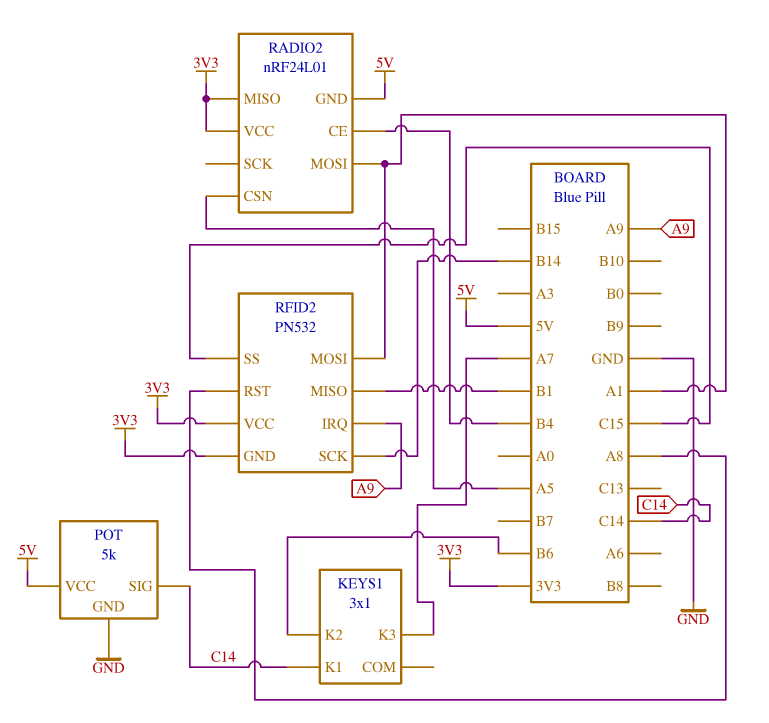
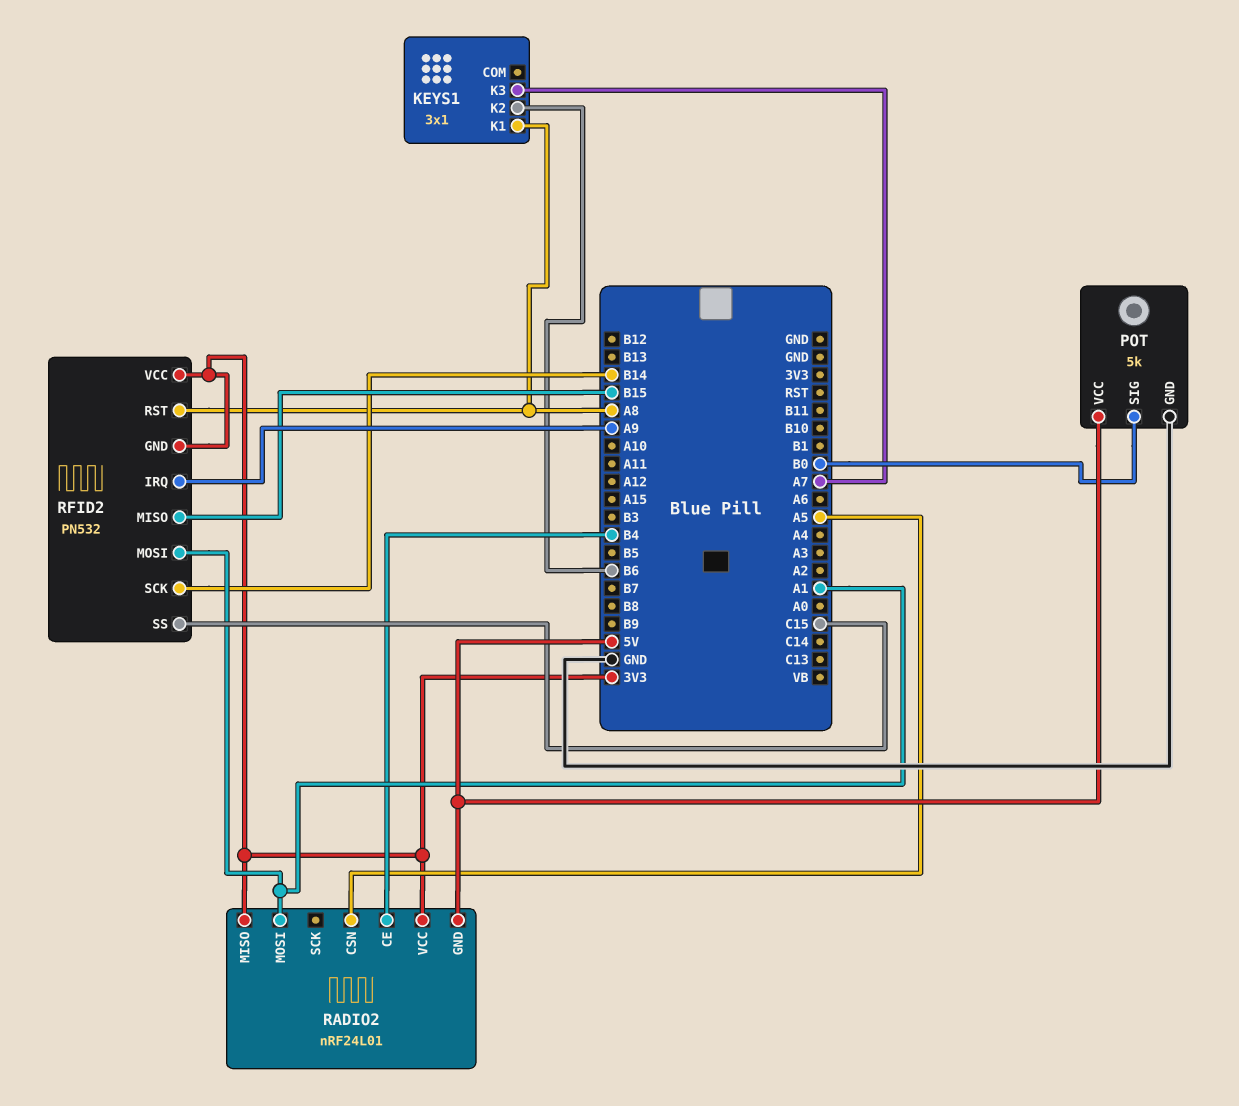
KEYS1 pin K1: C14 -> A8
POT pin SIG: C14 -> B0
RFID2 pin MISO: B1 -> B15

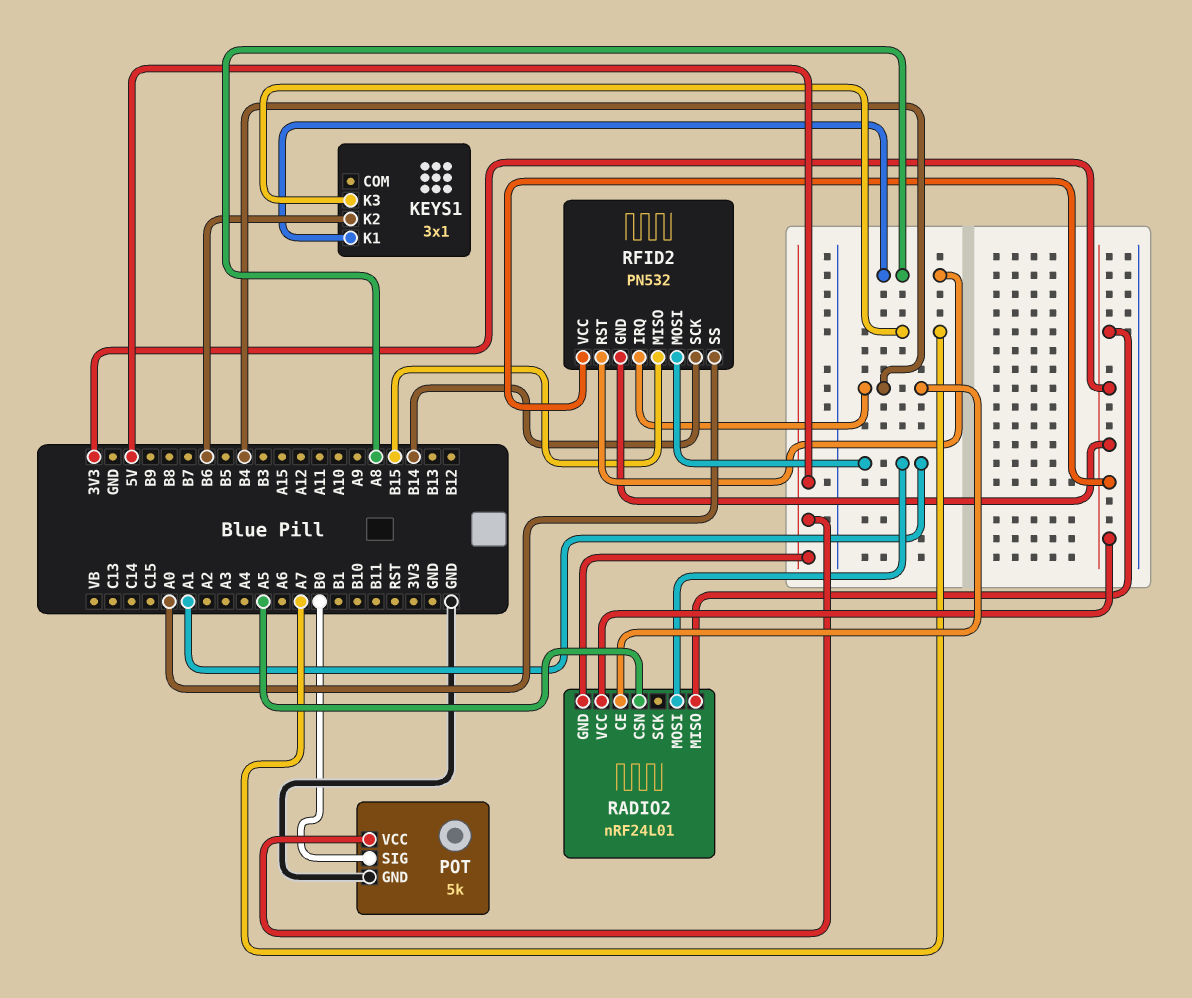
RFID2 pin IRQ: A9 -> B4
RFID2 pin SS: C15 -> A0

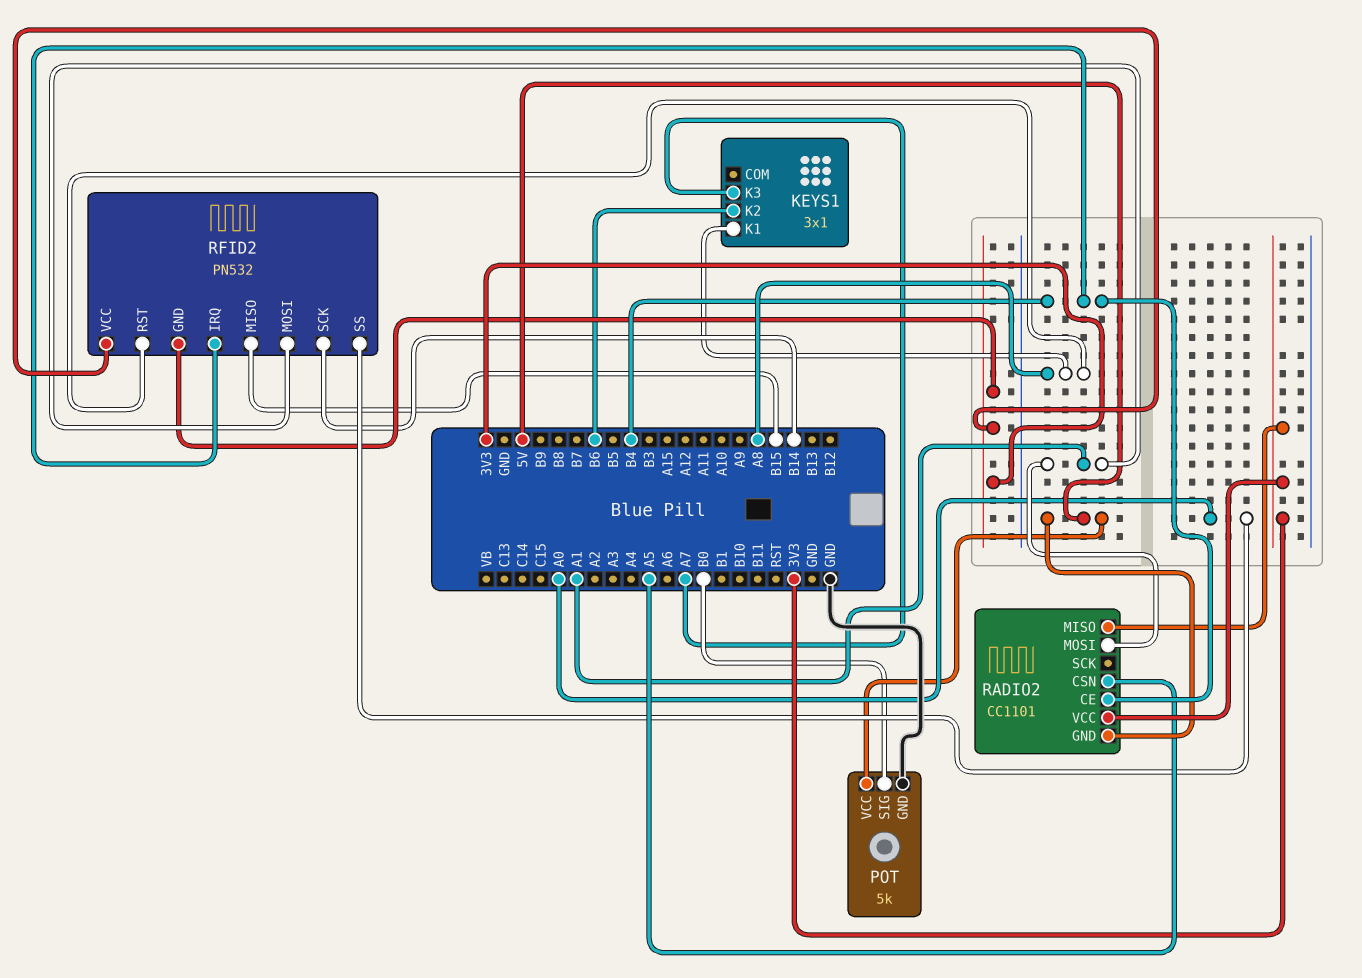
RADIO2: nRF24L01 -> CC1101

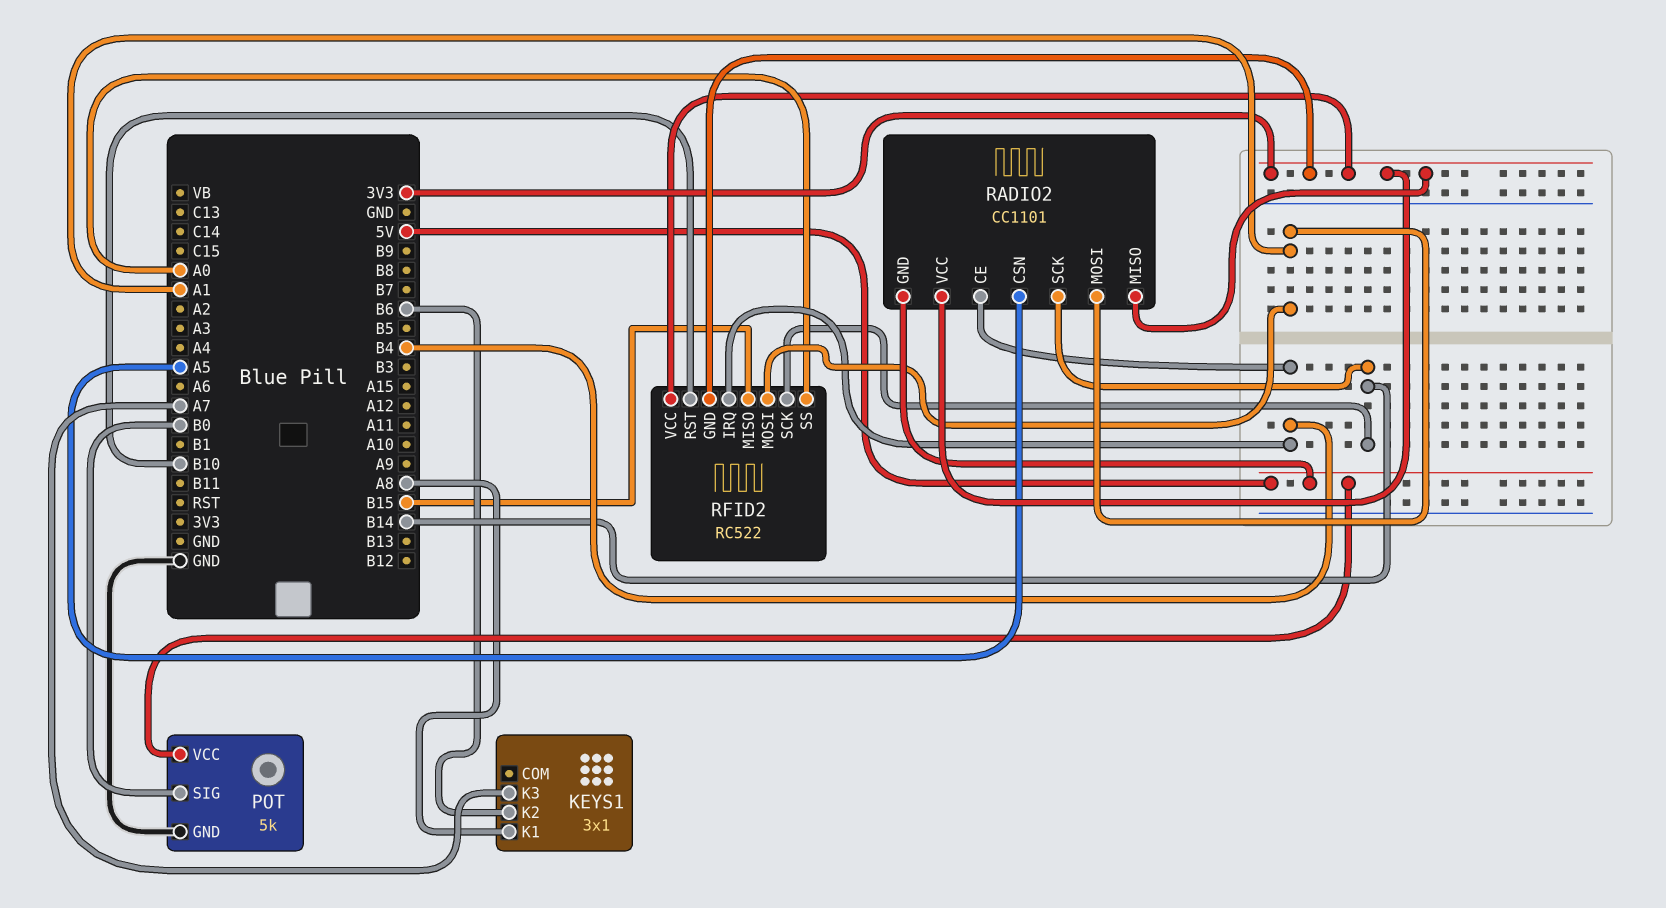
RADIO2 pin SCK: none -> B14
RFID2: PN532 -> RC522
RFID2 pin RST: A8 -> B10

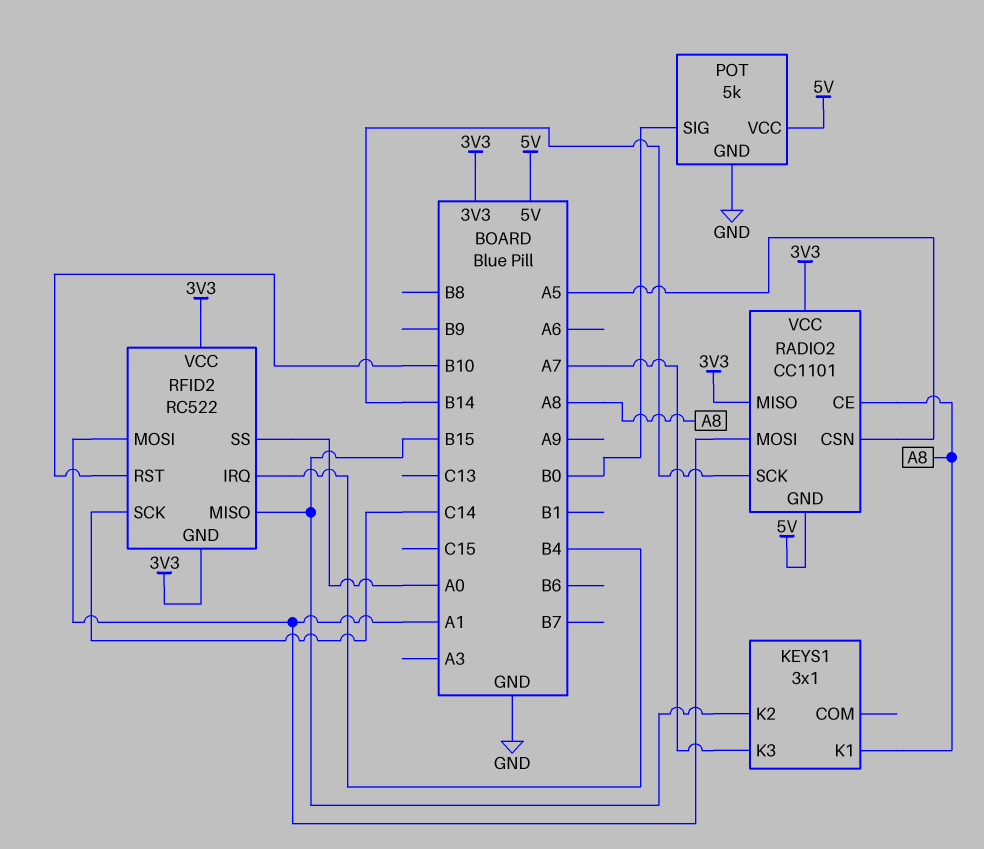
KEYS1 pin K2: B6 -> B15
RADIO2 pin CE: B4 -> A8
RFID2 pin SCK: B14 -> C14

